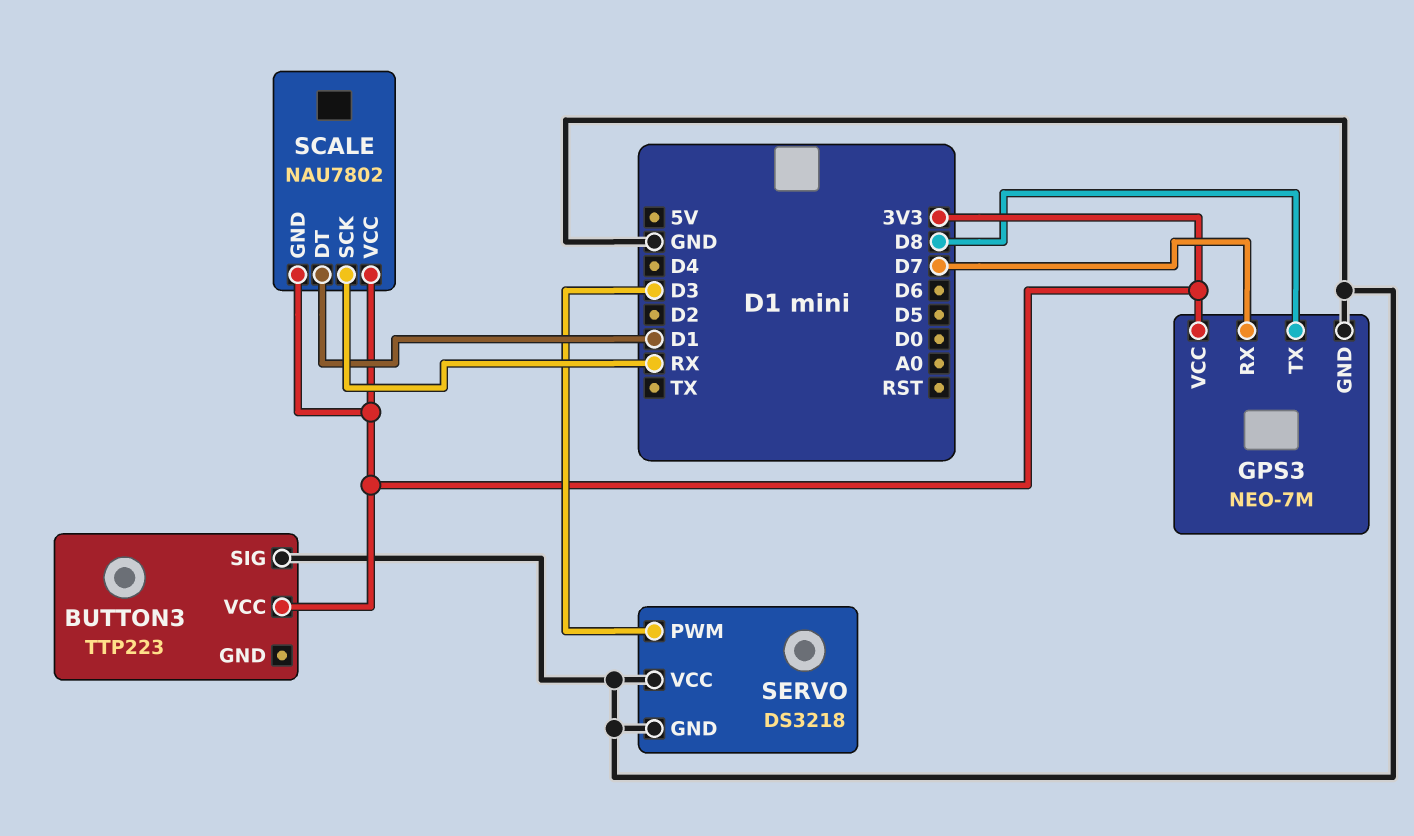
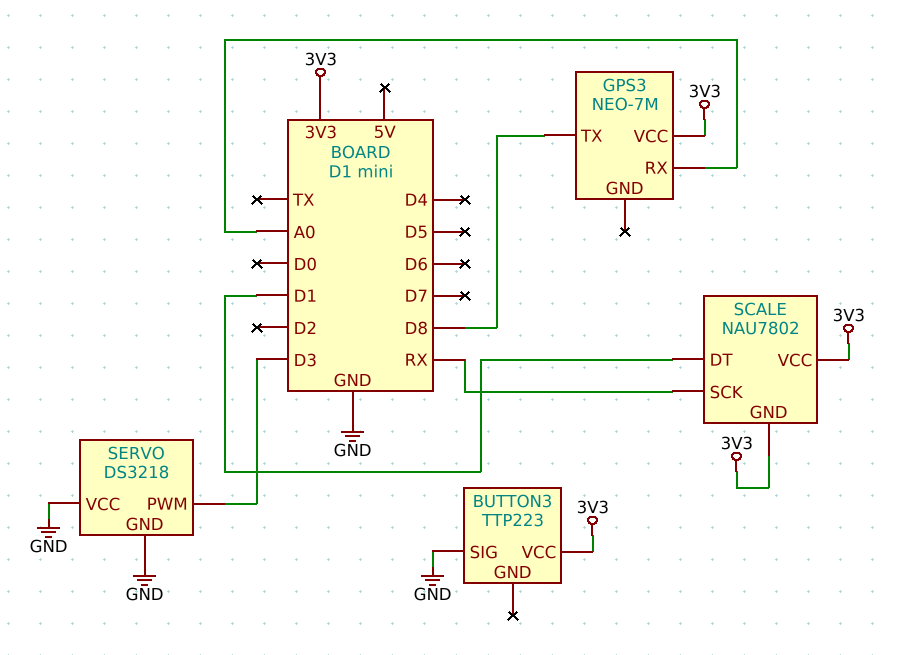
GPS3 pin GND: GND -> none
GPS3 pin RX: D7 -> A0

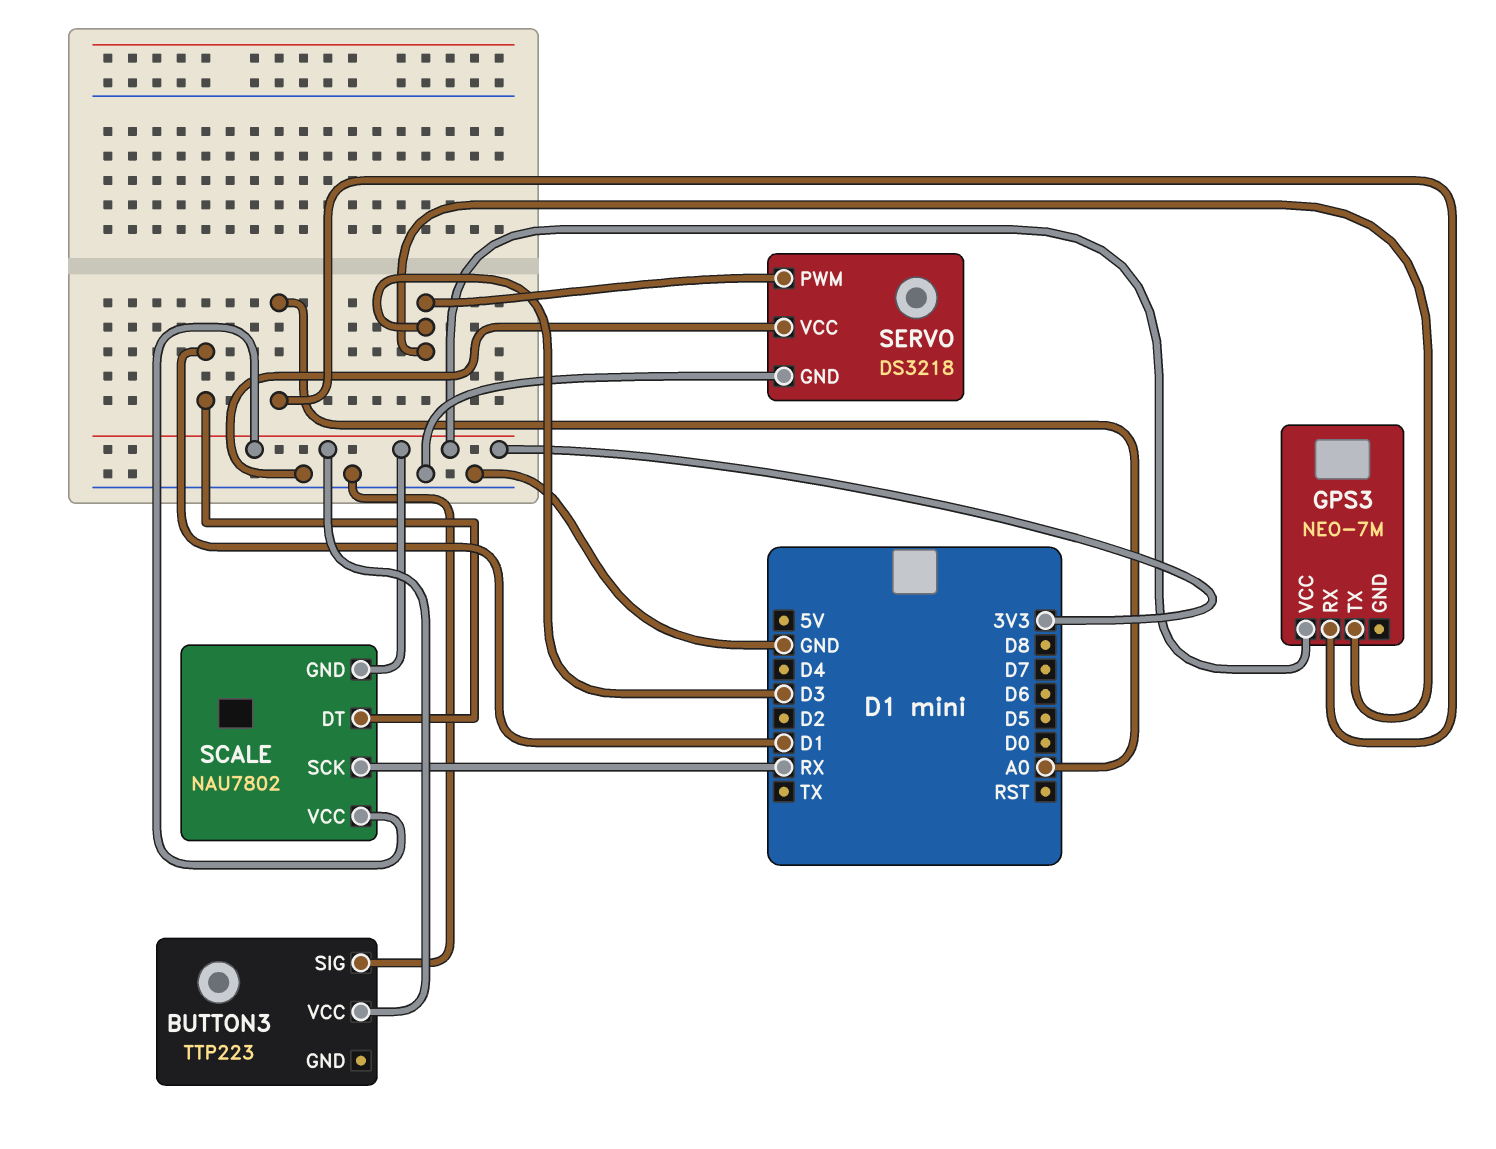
GPS3 pin TX: D8 -> D3

